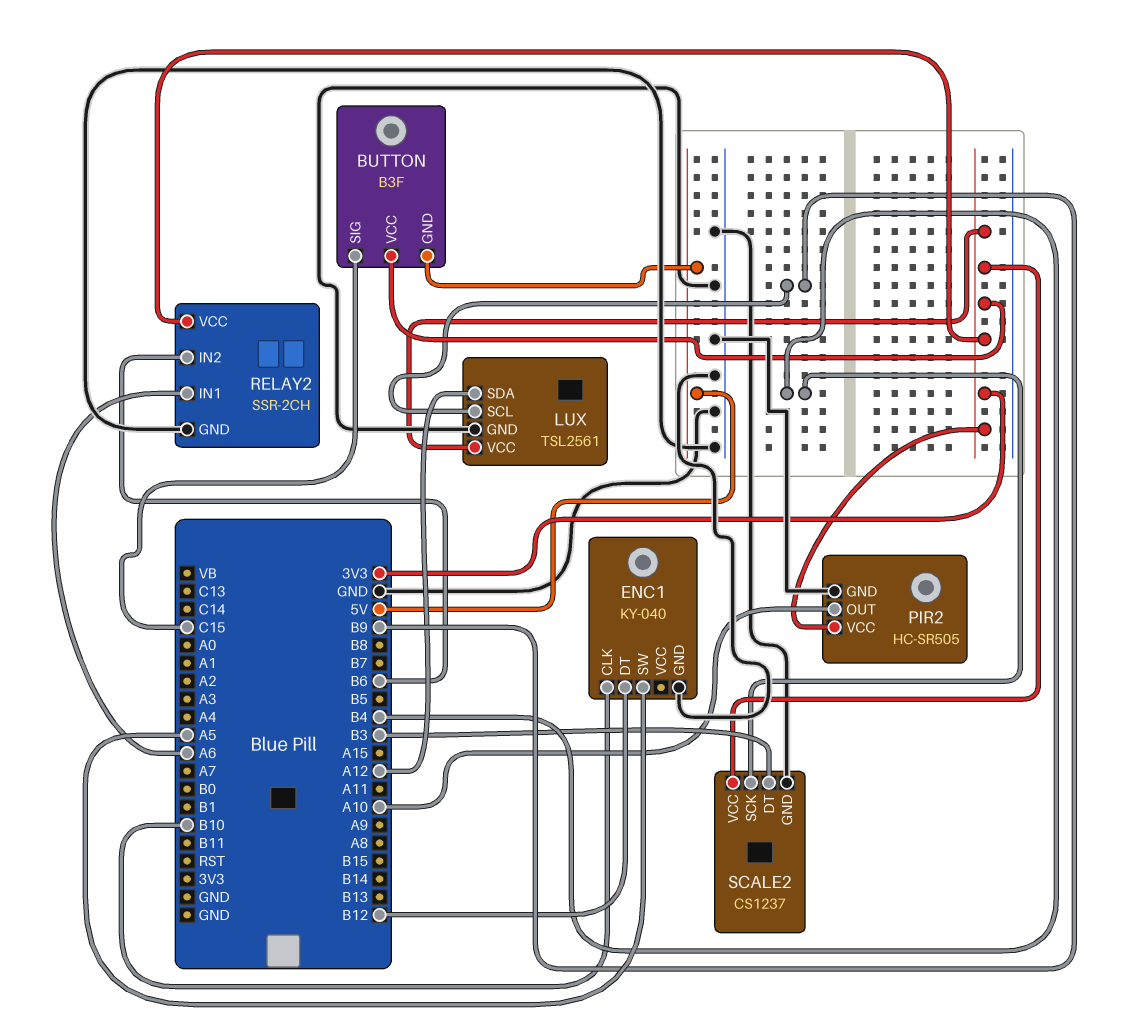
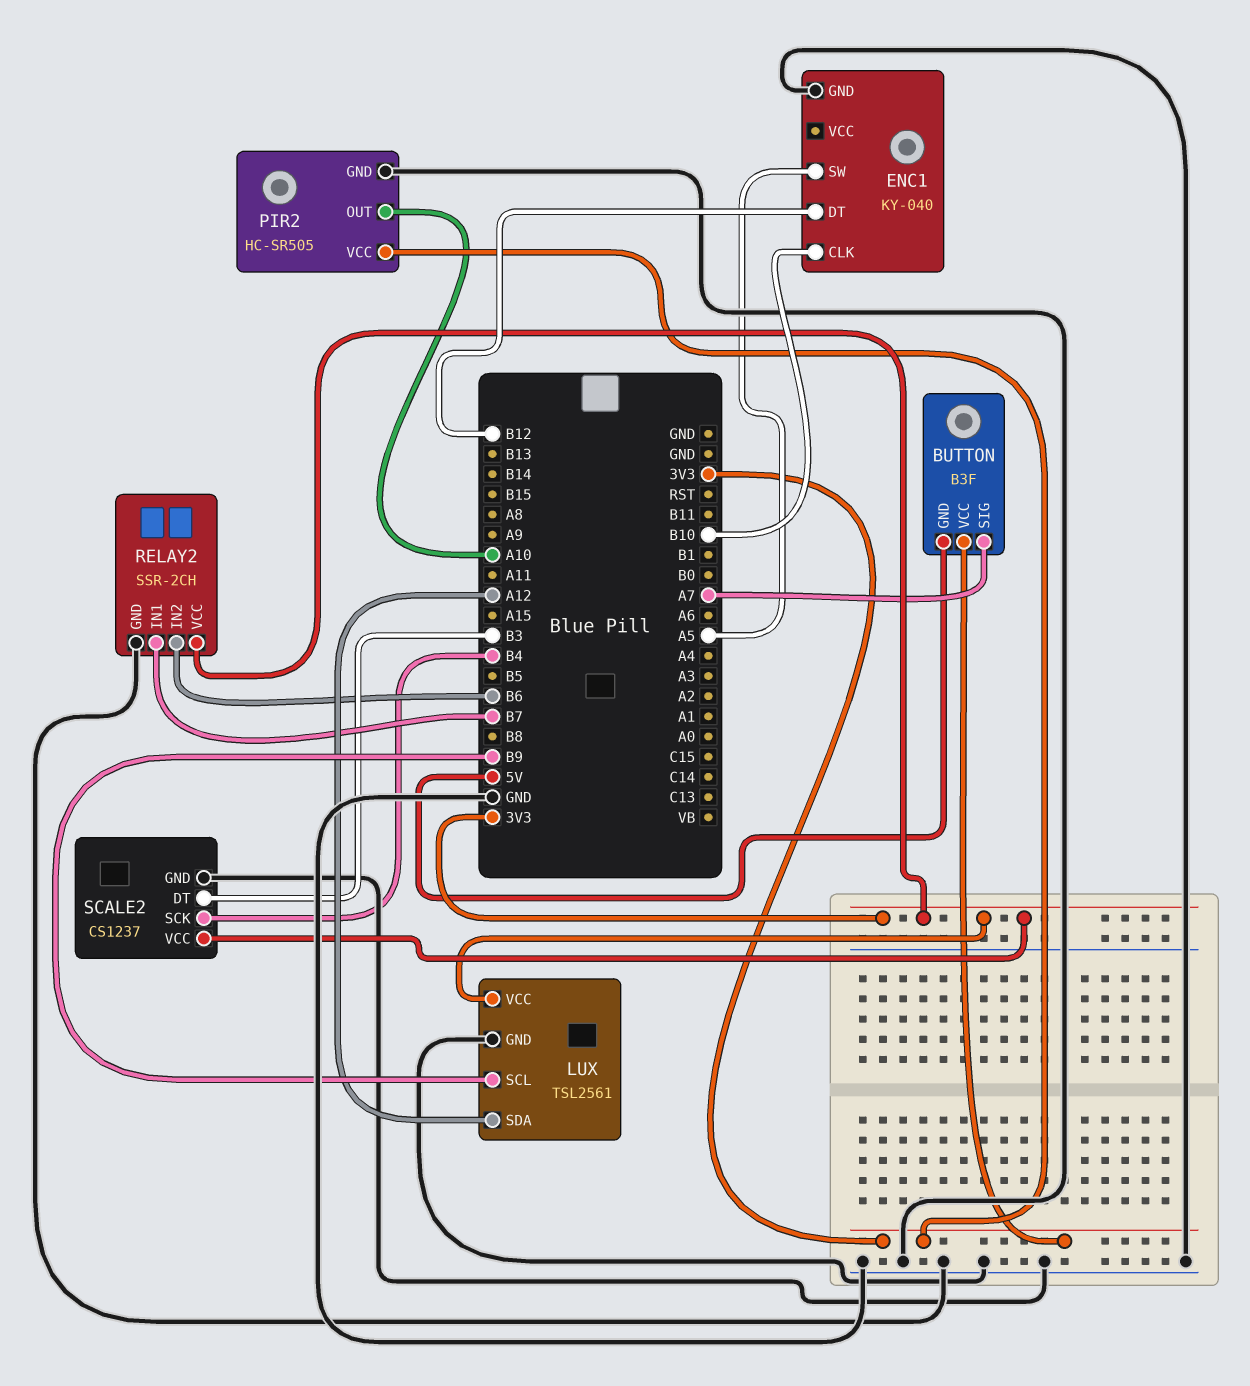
BUTTON pin SIG: C15 -> A7
RELAY2 pin IN1: A6 -> B7

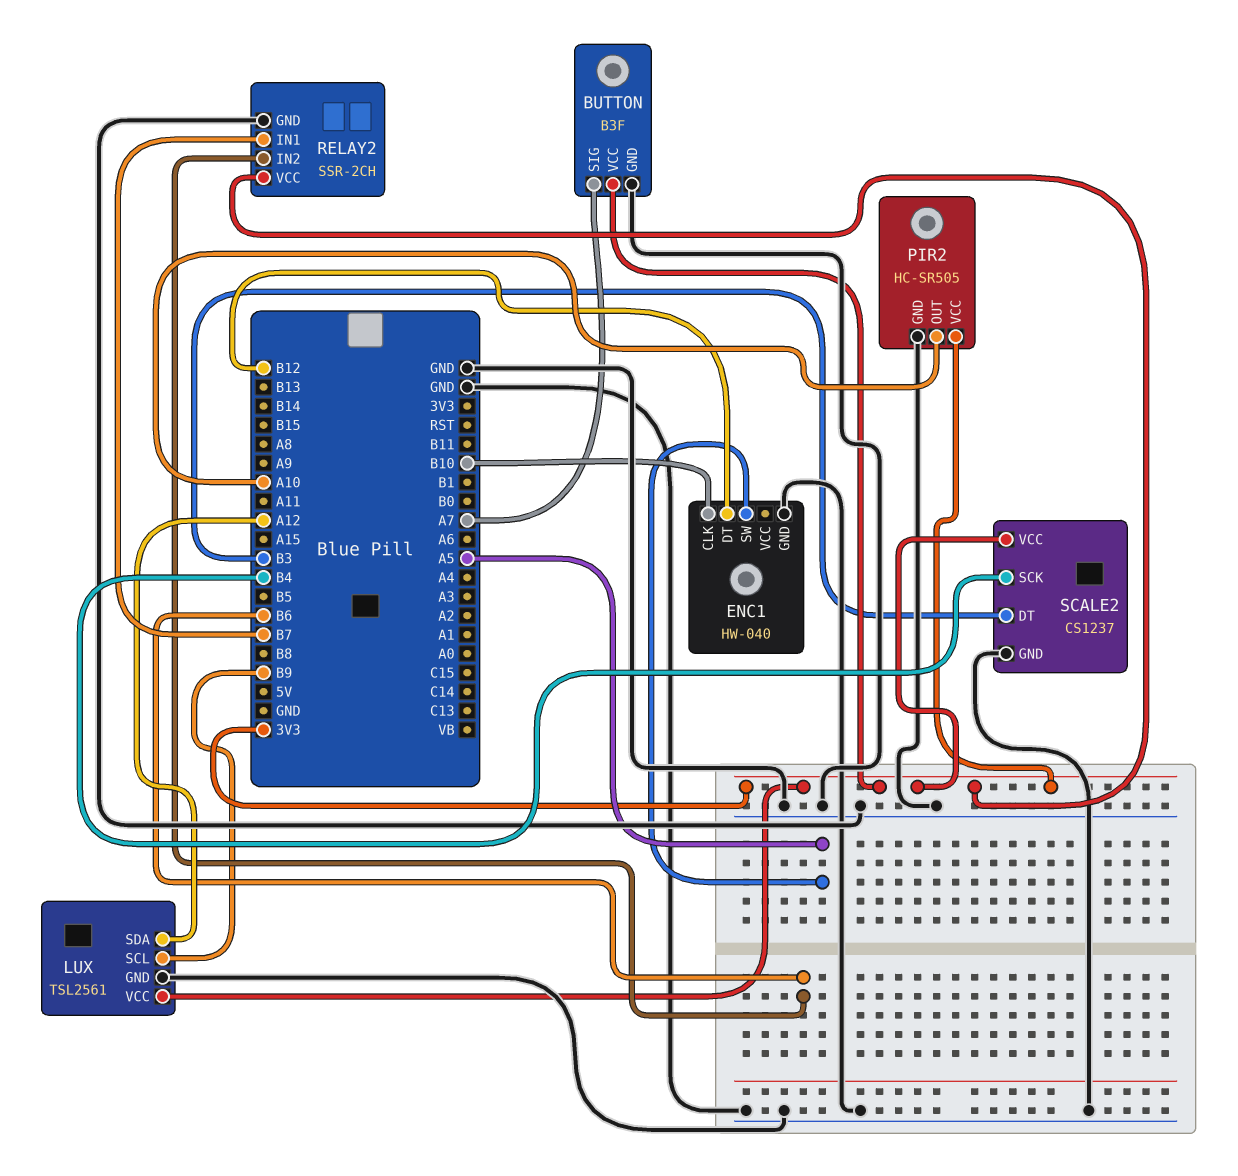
BUTTON pin GND: 5V -> GND
ENC1: KY-040 -> HW-040

